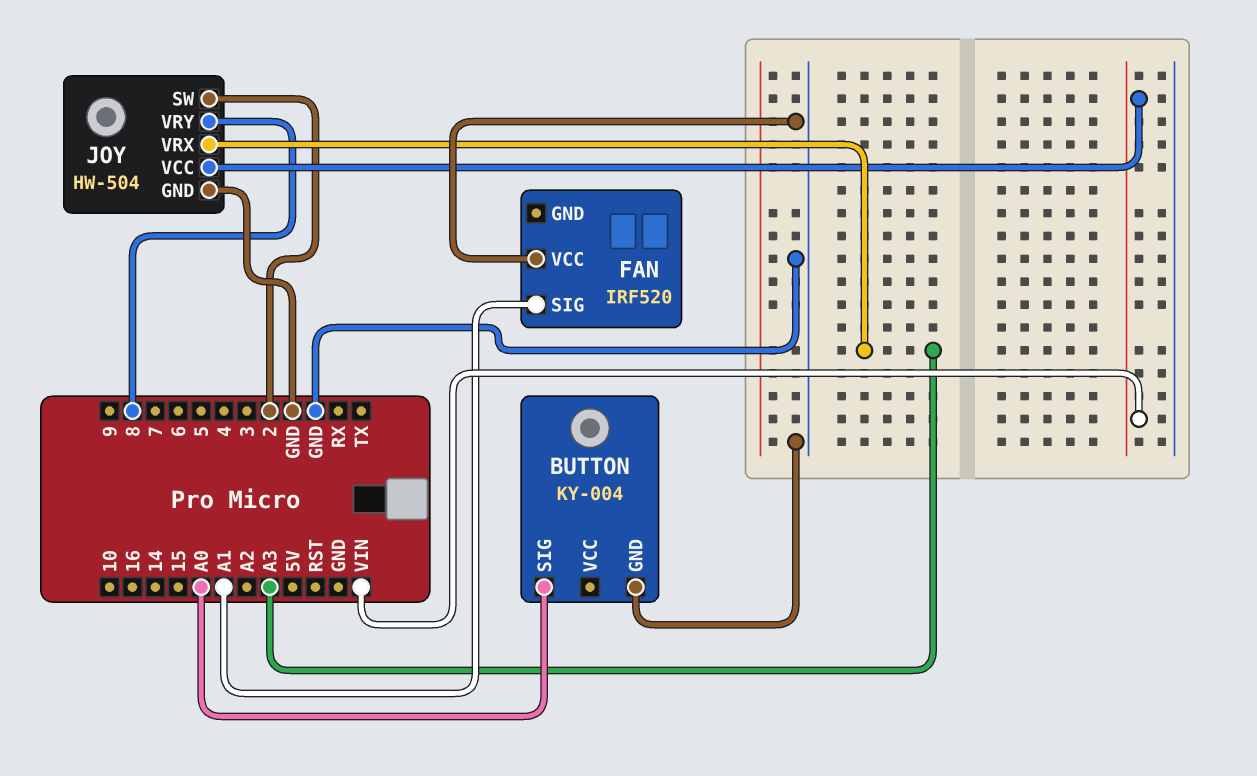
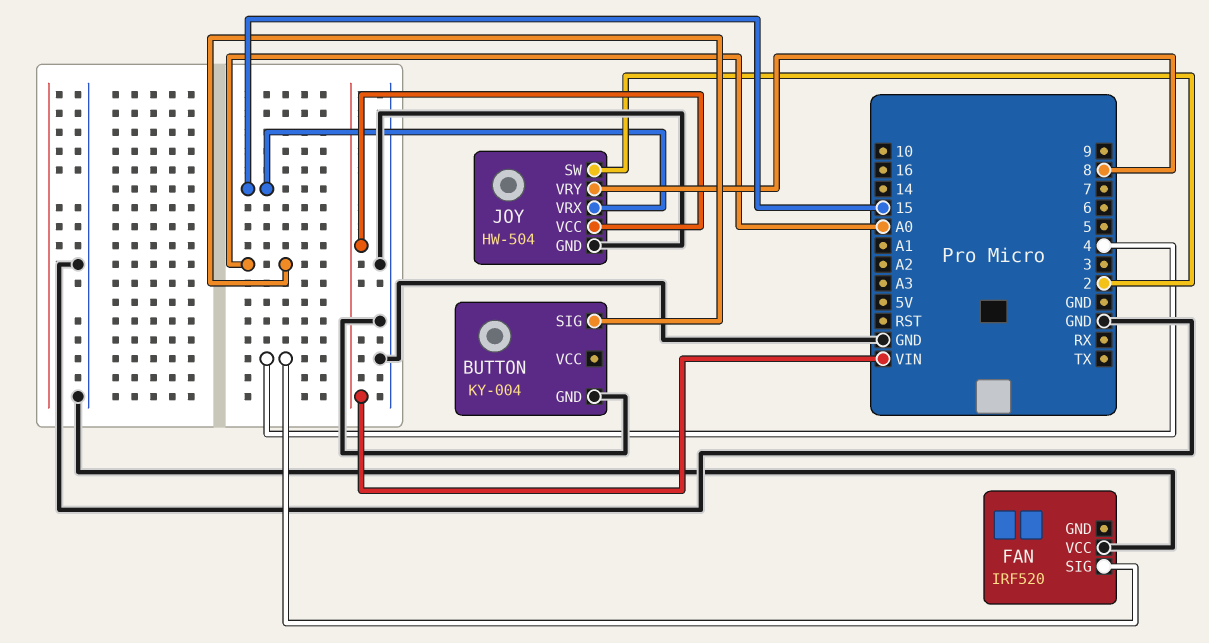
FAN pin SIG: A1 -> 4
JOY pin VRX: A3 -> 15

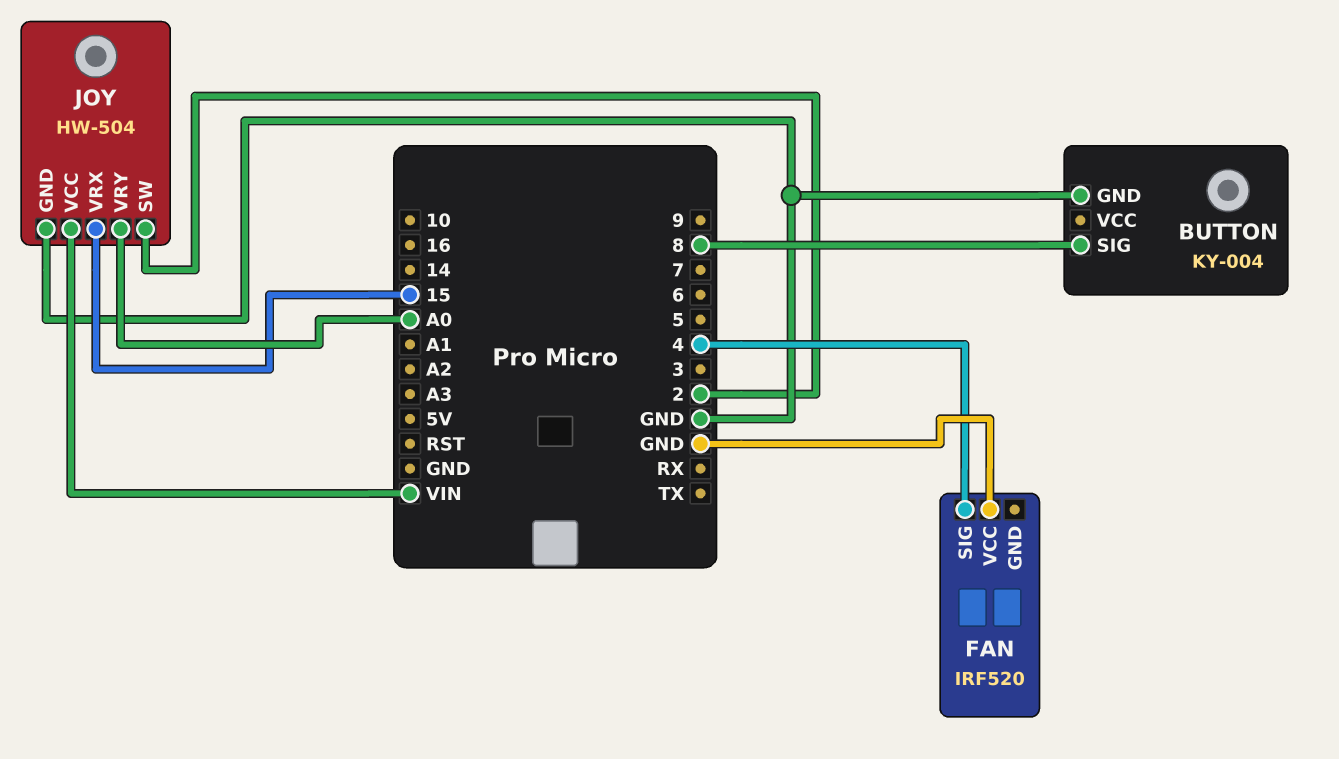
BUTTON pin SIG: A0 -> 8
JOY pin VRY: 8 -> A0

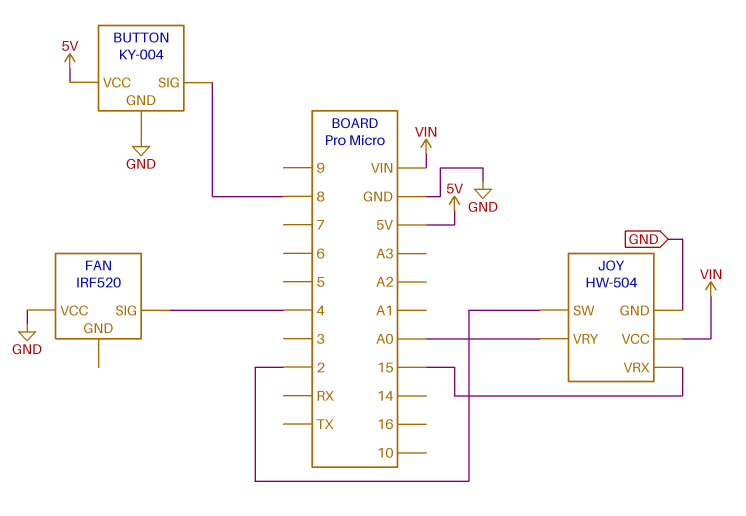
BUTTON pin VCC: none -> 5V

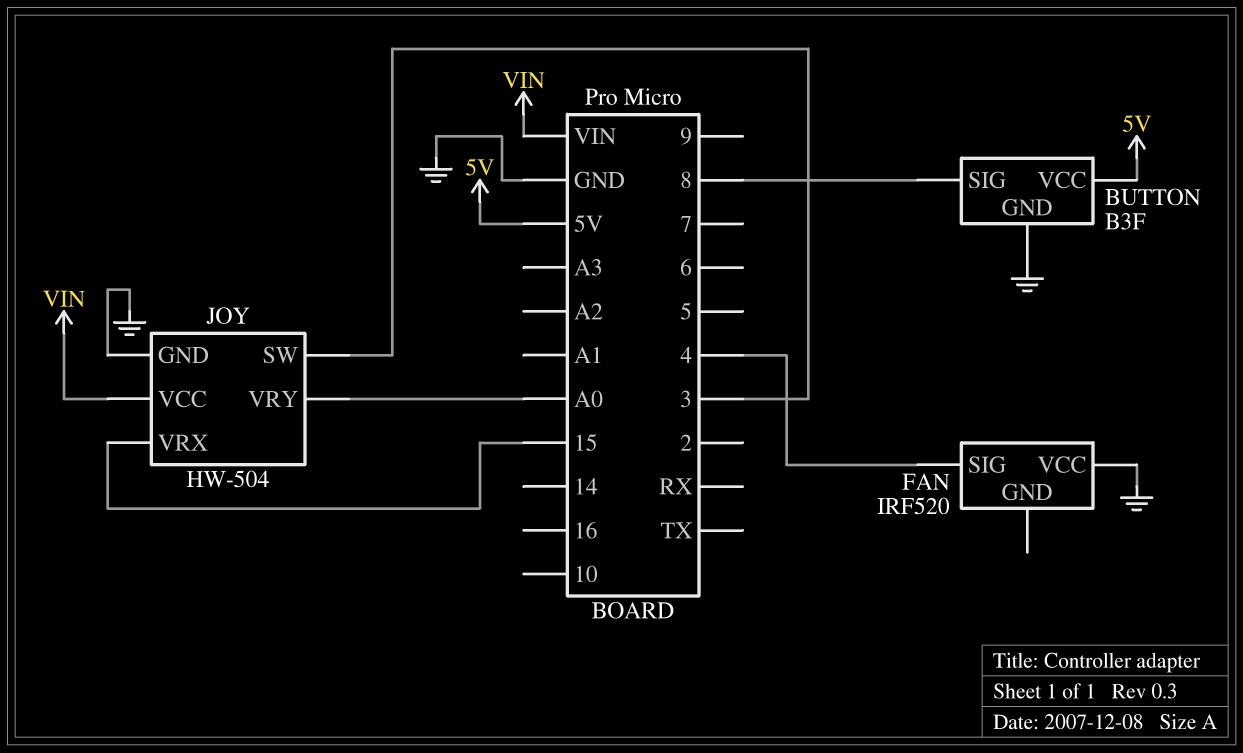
BUTTON: KY-004 -> B3F
JOY pin SW: 2 -> 3

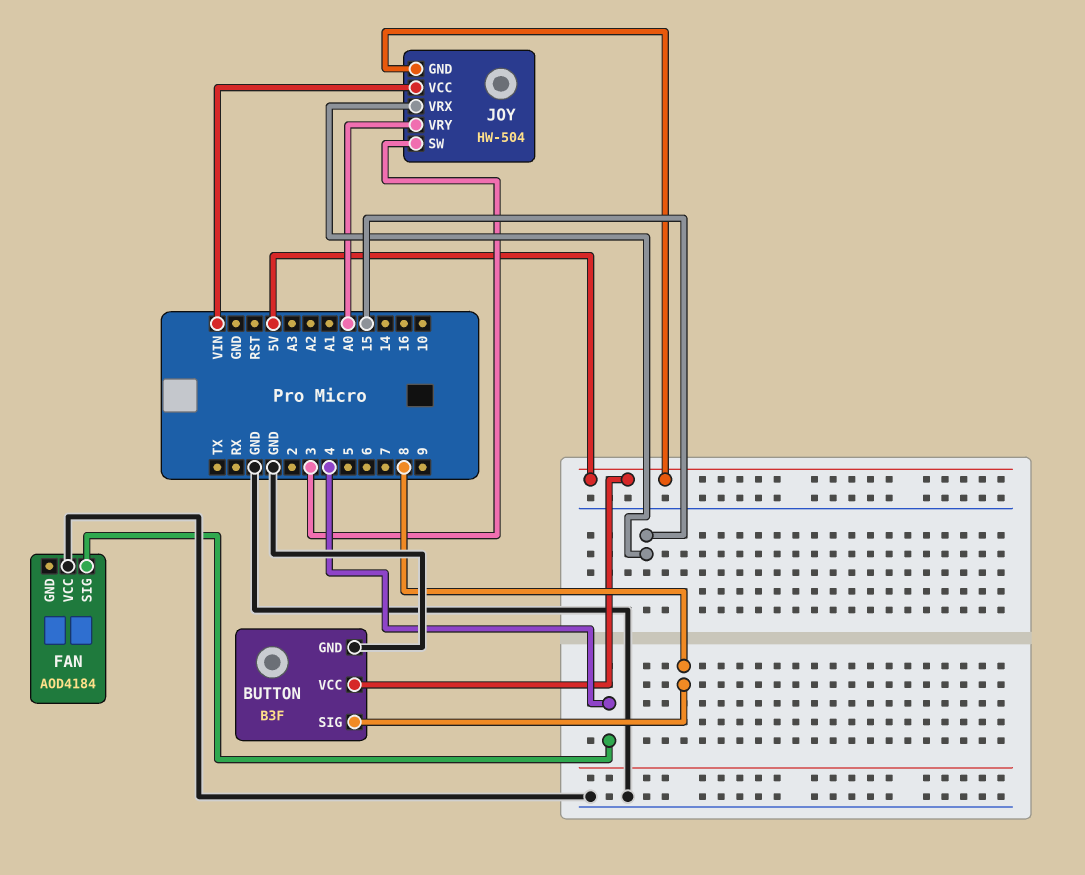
FAN: IRF520 -> AOD4184
JOY pin GND: GND -> 5V

